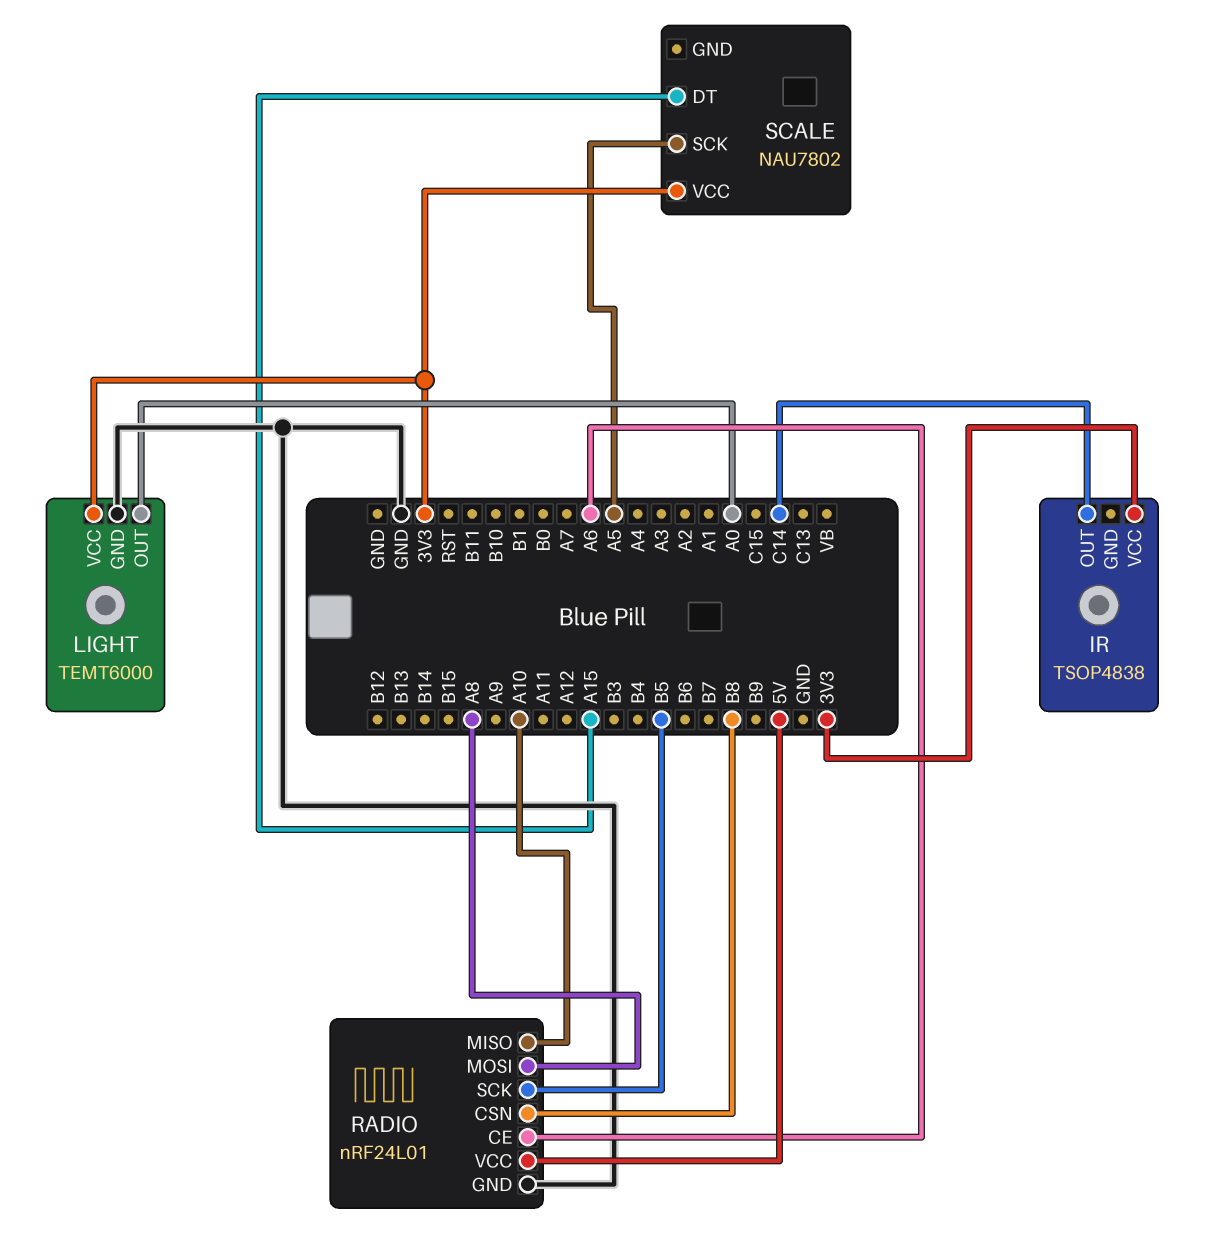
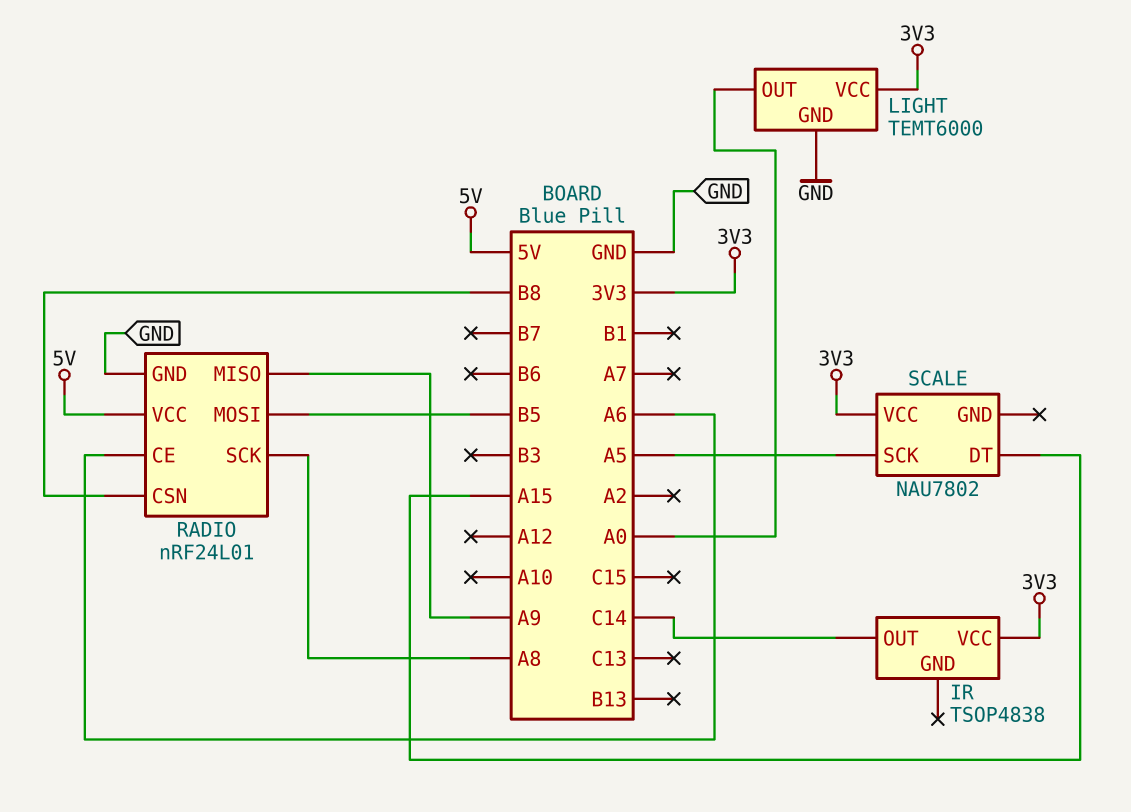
RADIO pin MISO: A10 -> A9
RADIO pin MOSI: A8 -> B5
RADIO pin SCK: B5 -> A8

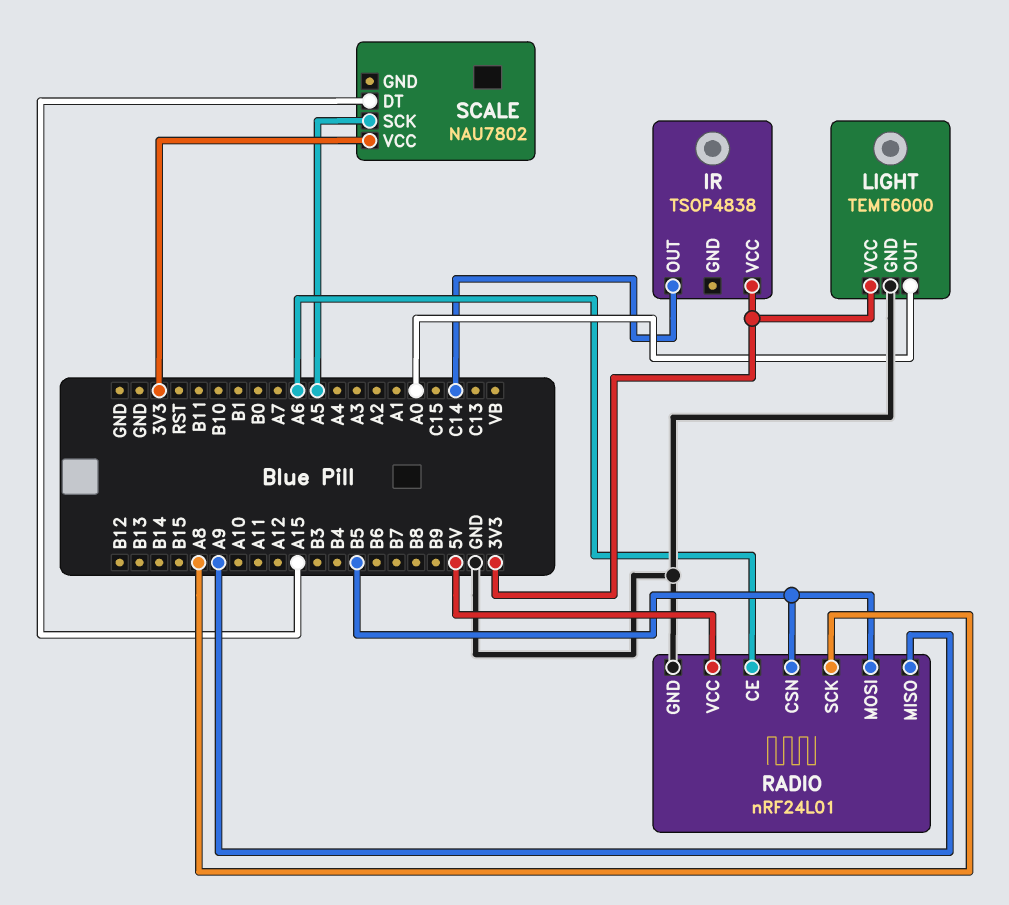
RADIO pin CSN: B8 -> B5

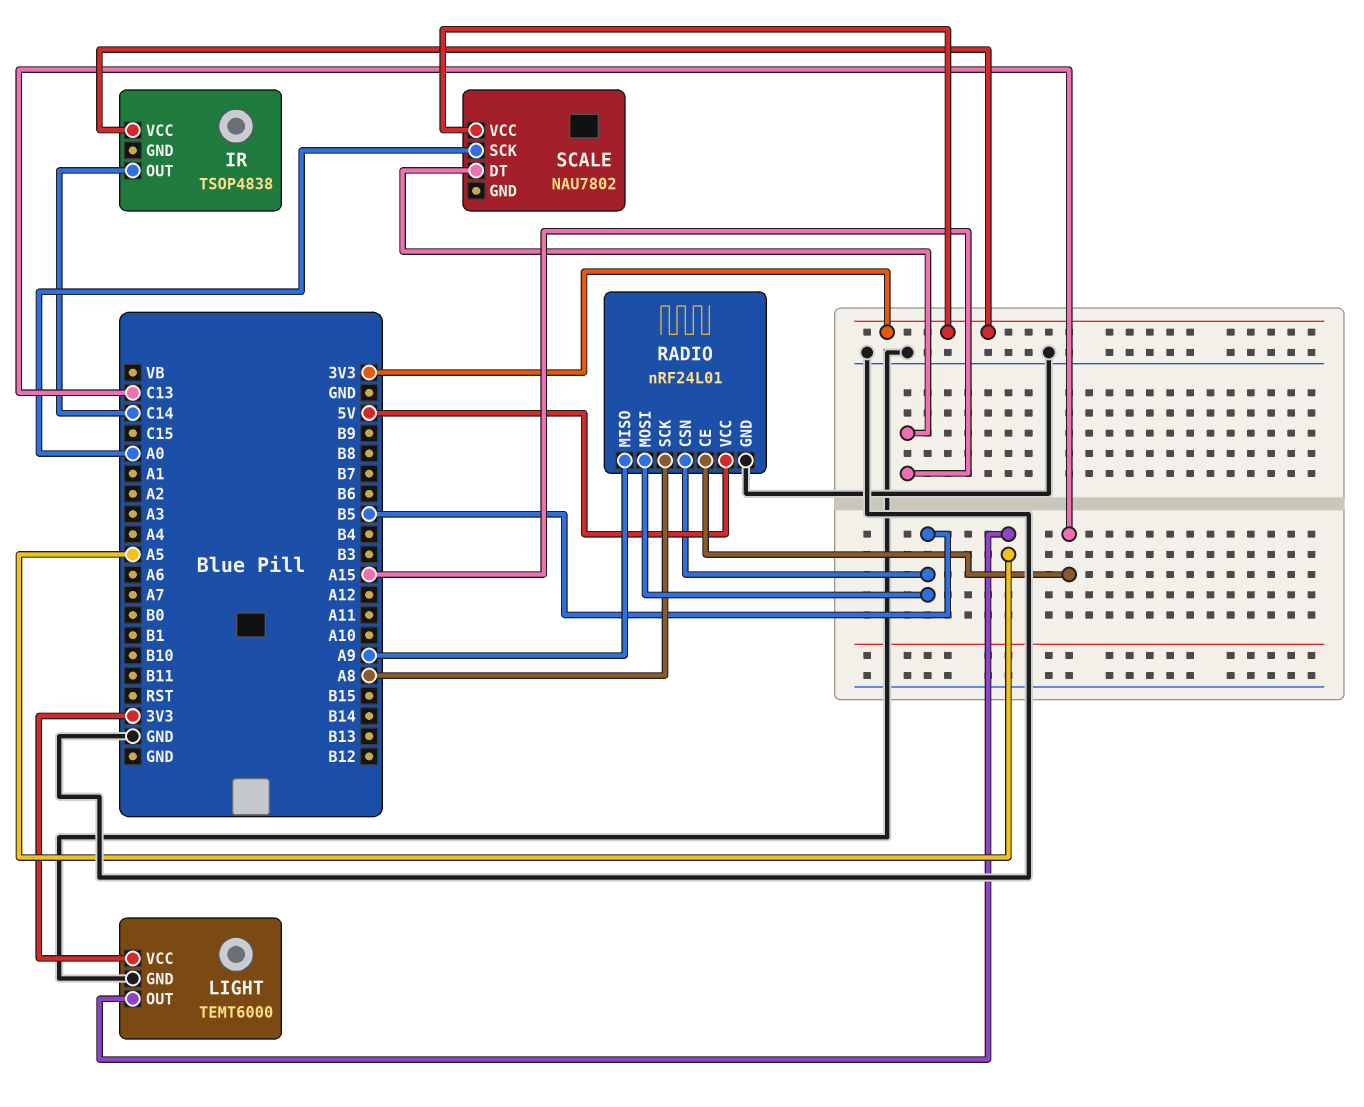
LIGHT pin OUT: A0 -> A5
RADIO pin CE: A6 -> C13
SCALE pin SCK: A5 -> A0

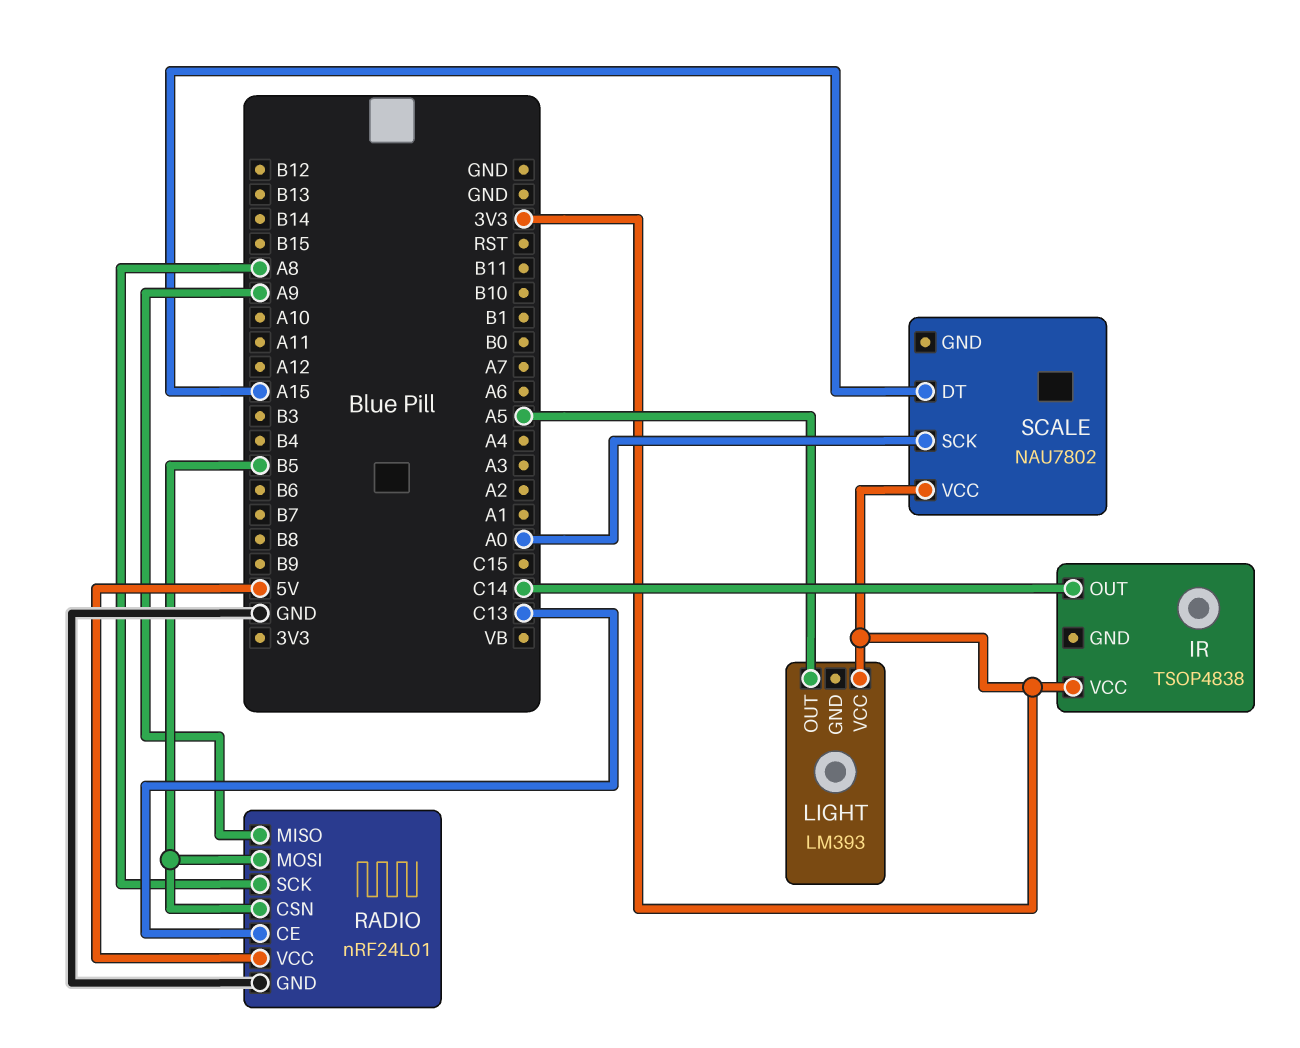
LIGHT: TEMT6000 -> LM393
LIGHT pin GND: GND -> none

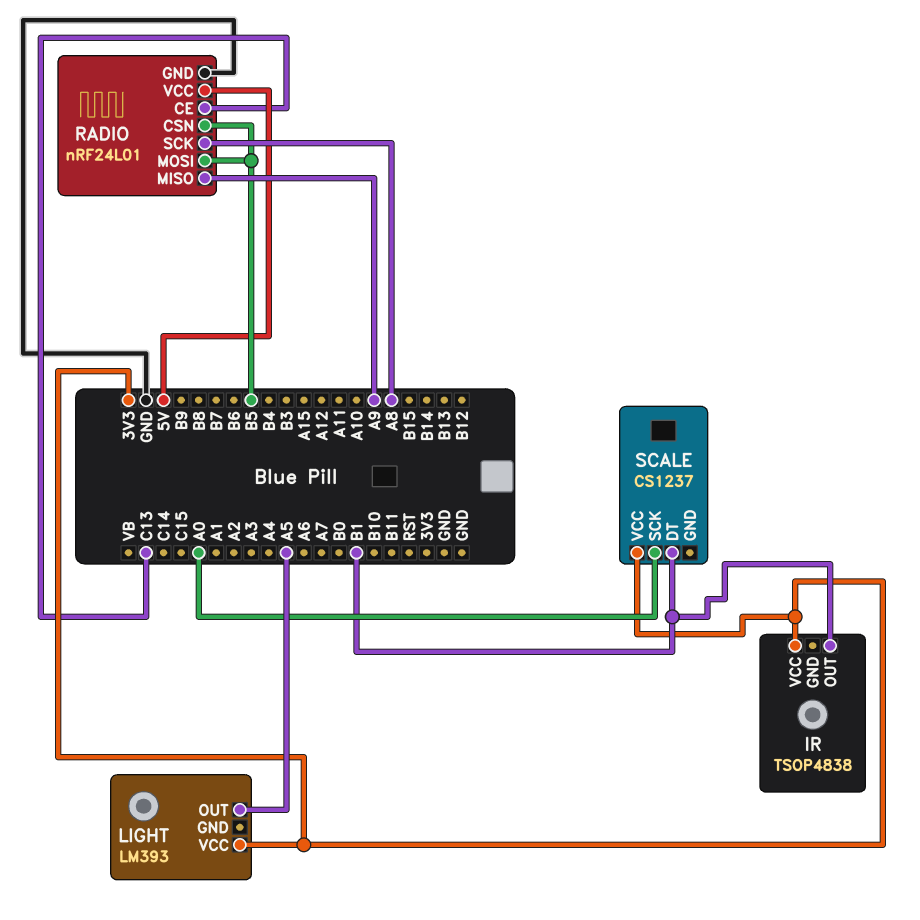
IR pin OUT: C14 -> B1
SCALE: NAU7802 -> CS1237
SCALE pin DT: A15 -> B1

